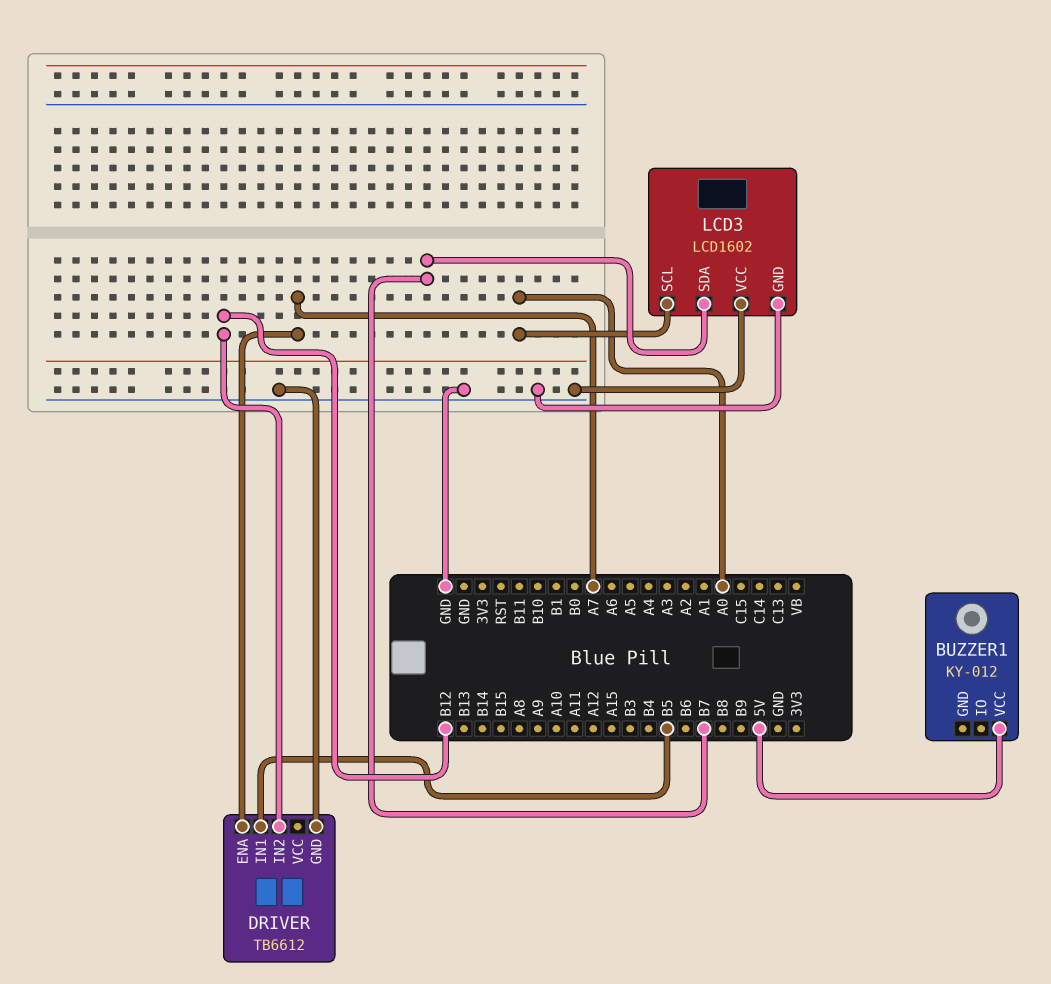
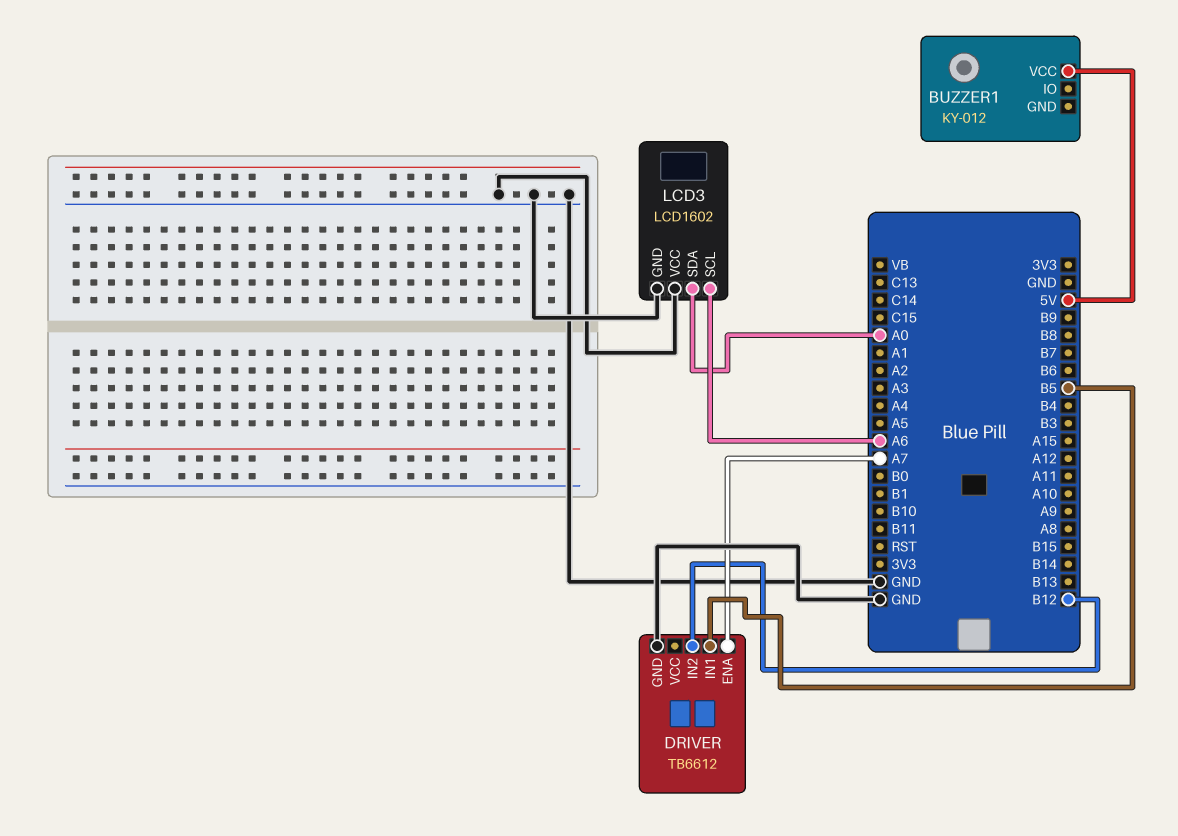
LCD3 pin SCL: A0 -> A6
LCD3 pin SDA: B7 -> A0

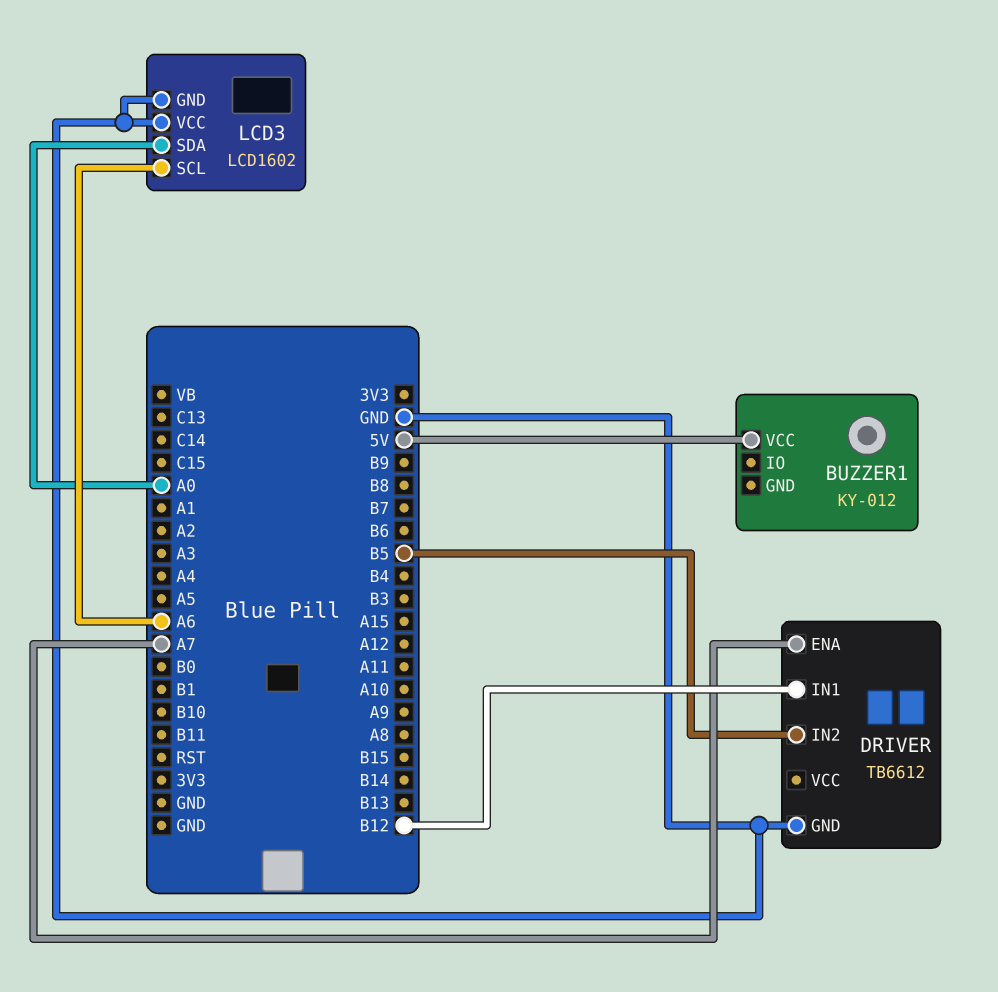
DRIVER pin IN1: B5 -> B12
DRIVER pin IN2: B12 -> B5

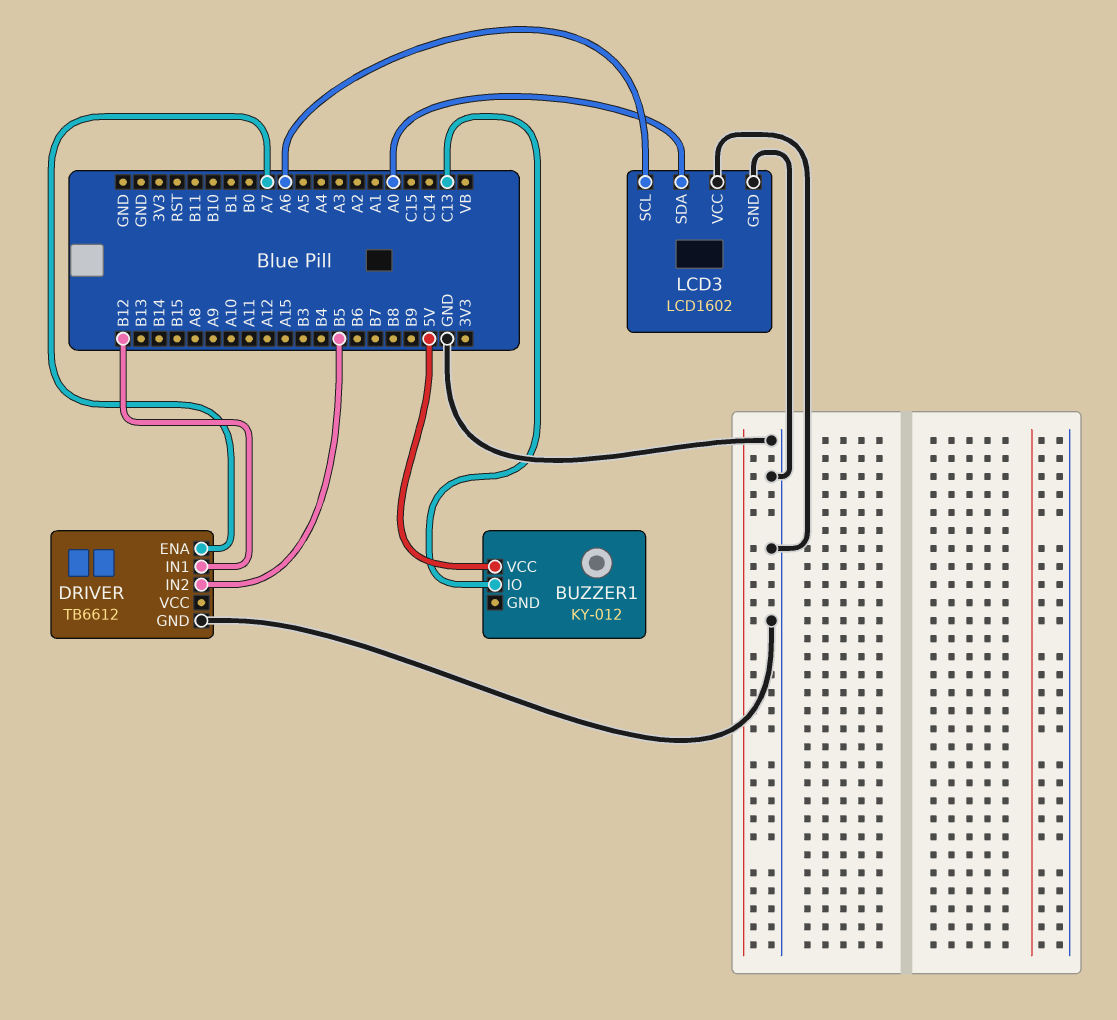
BUZZER1 pin IO: none -> C13

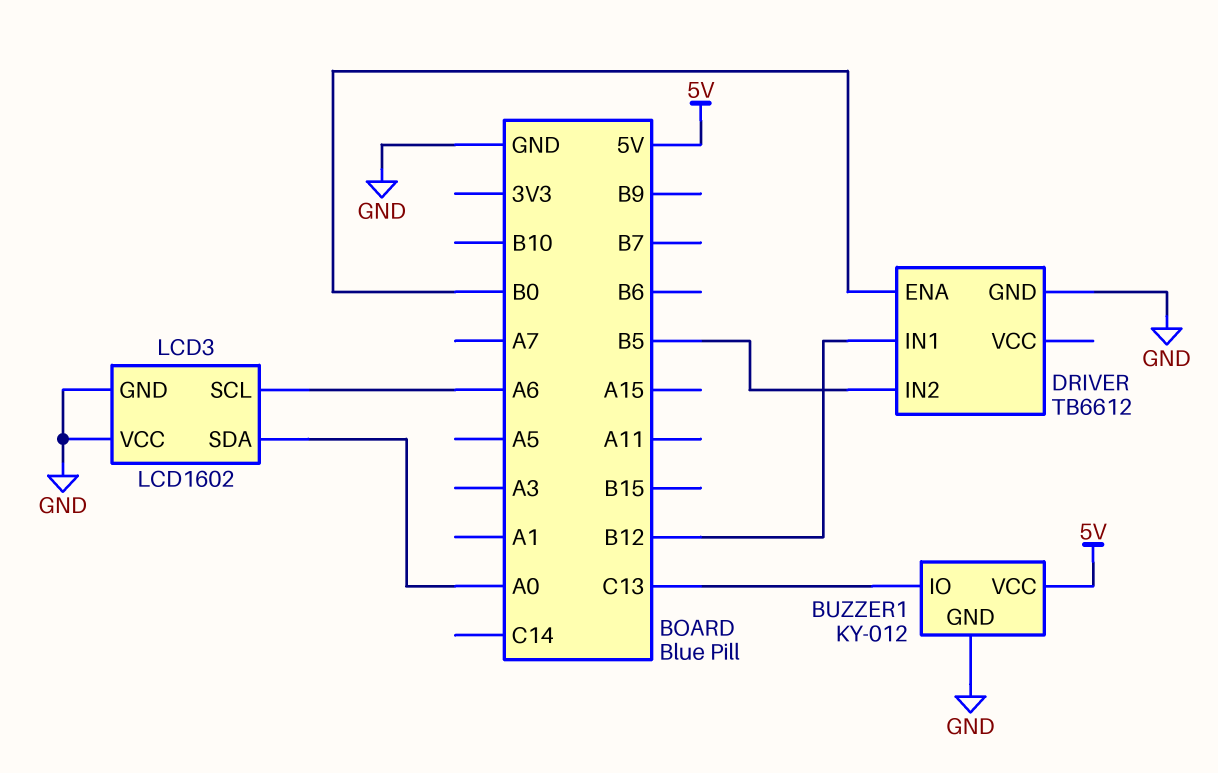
BUZZER1 pin GND: none -> GND
DRIVER pin ENA: A7 -> B0

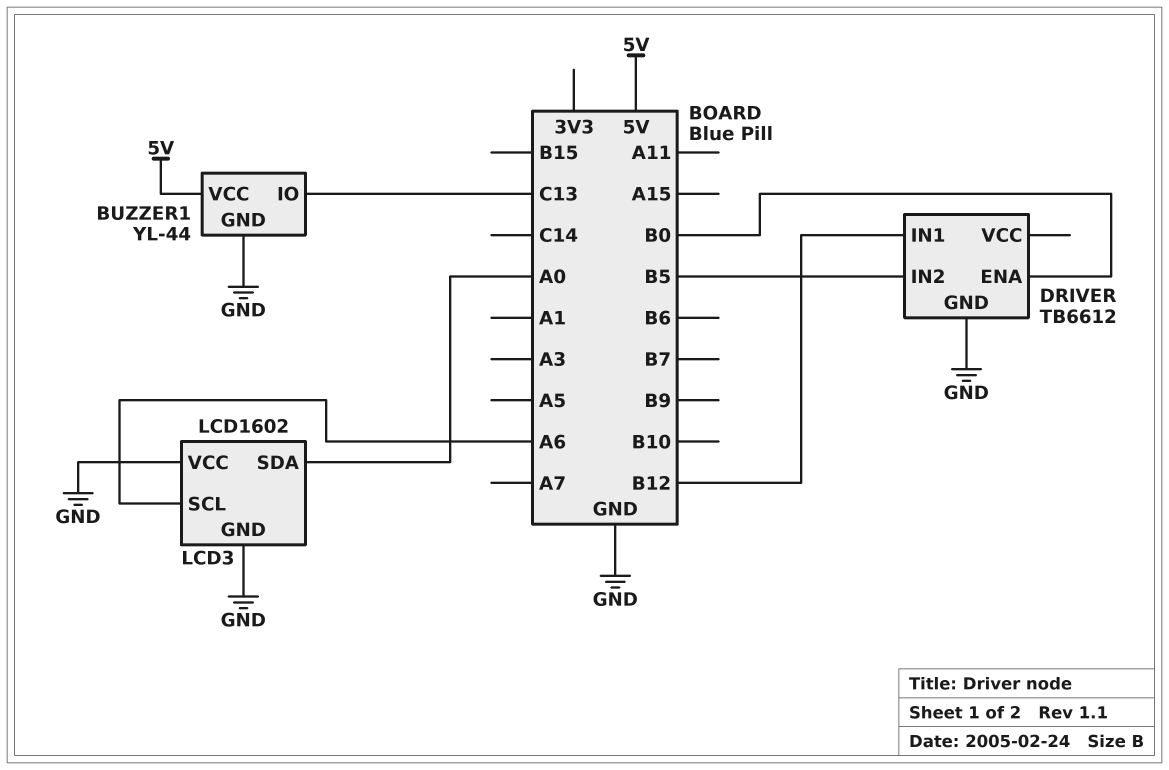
BUZZER1: KY-012 -> YL-44

